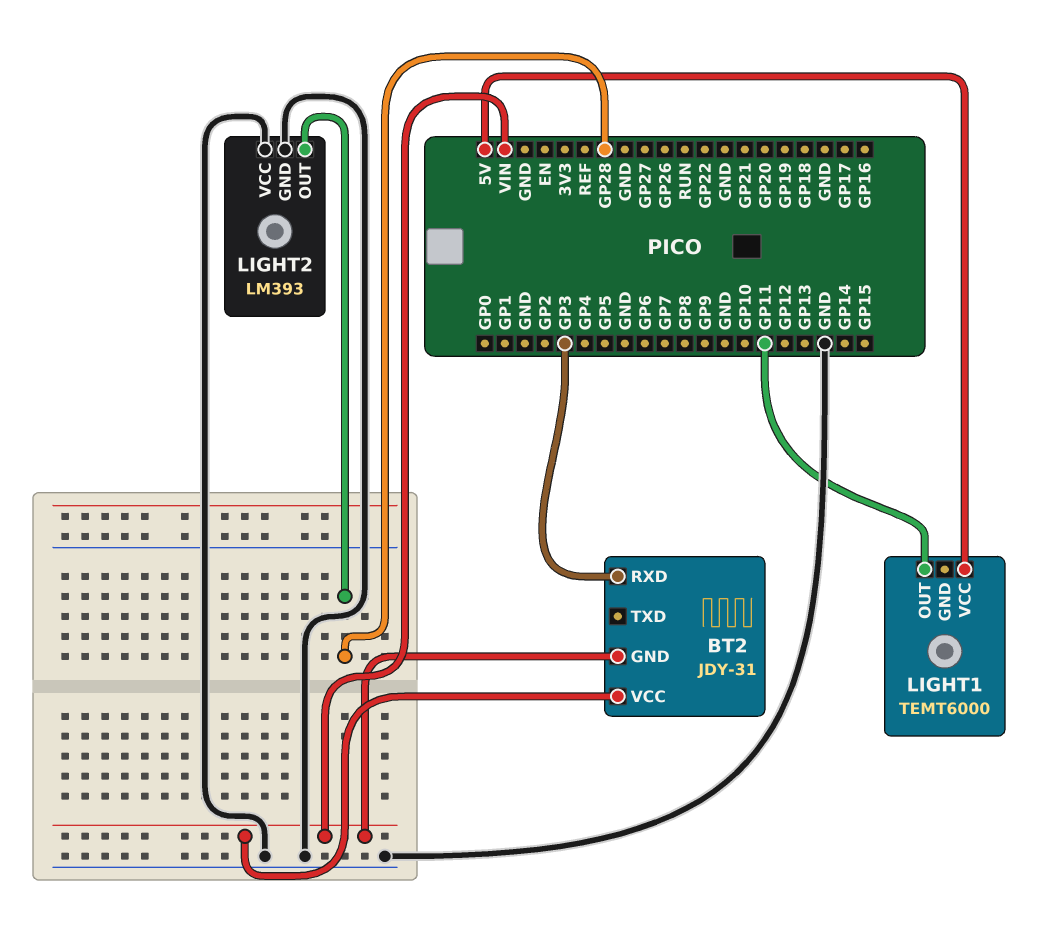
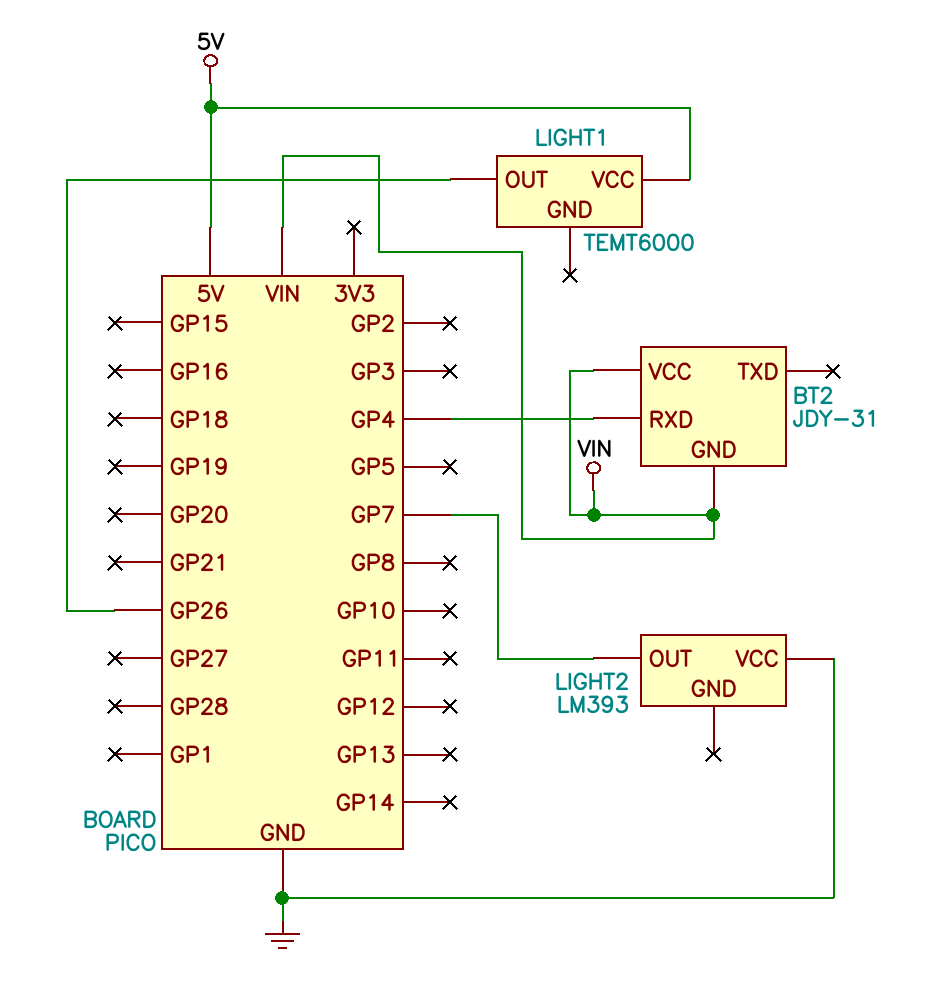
BT2 pin RXD: GP3 -> GP4
LIGHT1 pin OUT: GP11 -> GP26
LIGHT2 pin GND: GND -> none
LIGHT2 pin OUT: GP28 -> GP7

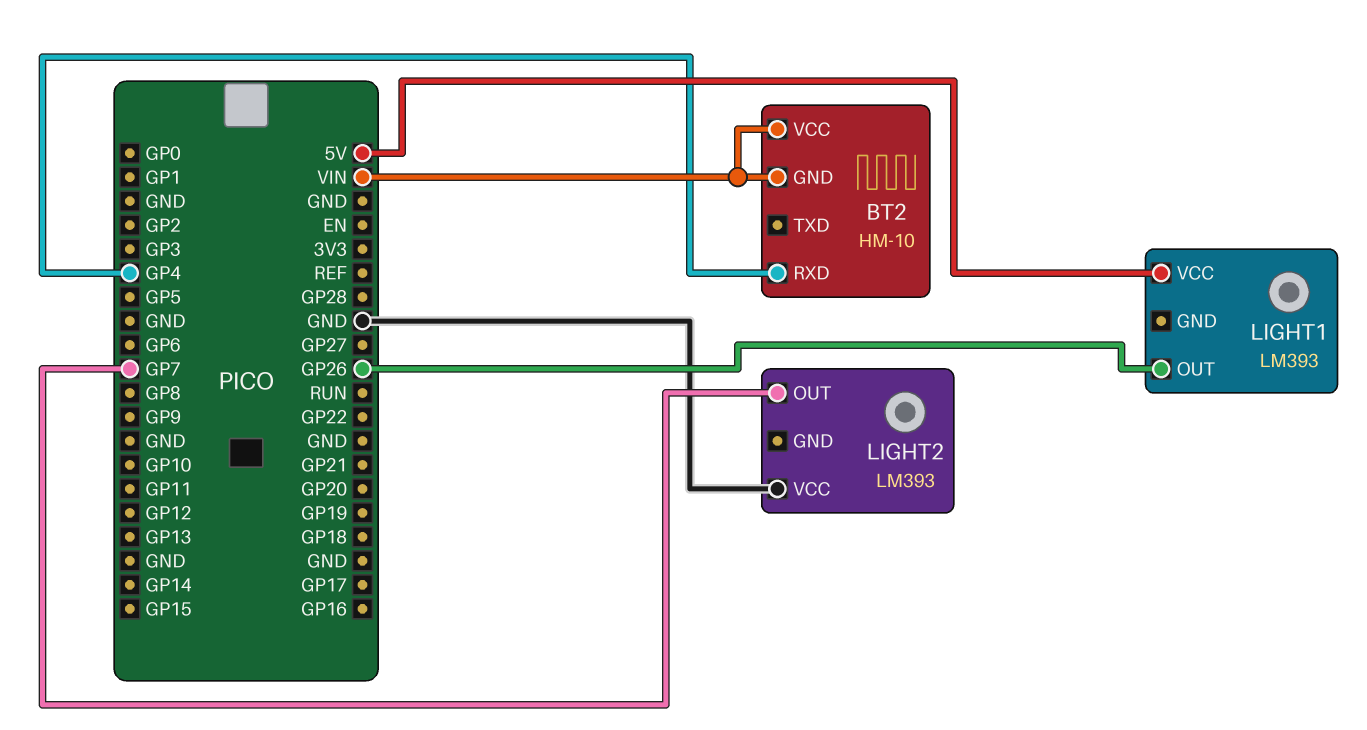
BT2: JDY-31 -> HM-10
LIGHT1: TEMT6000 -> LM393

